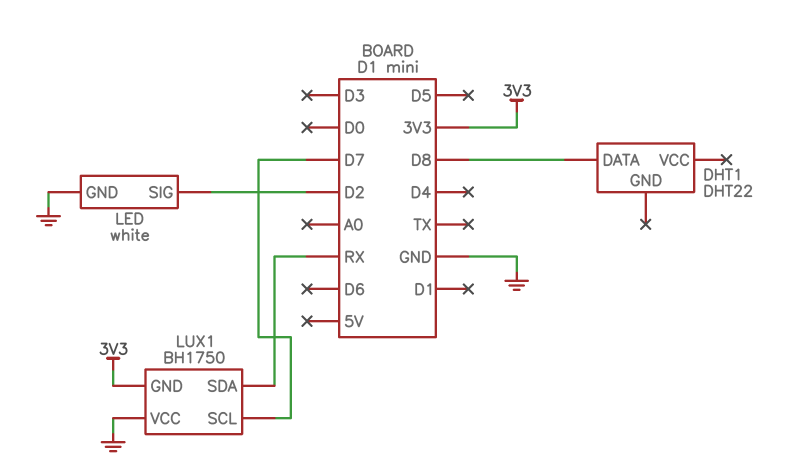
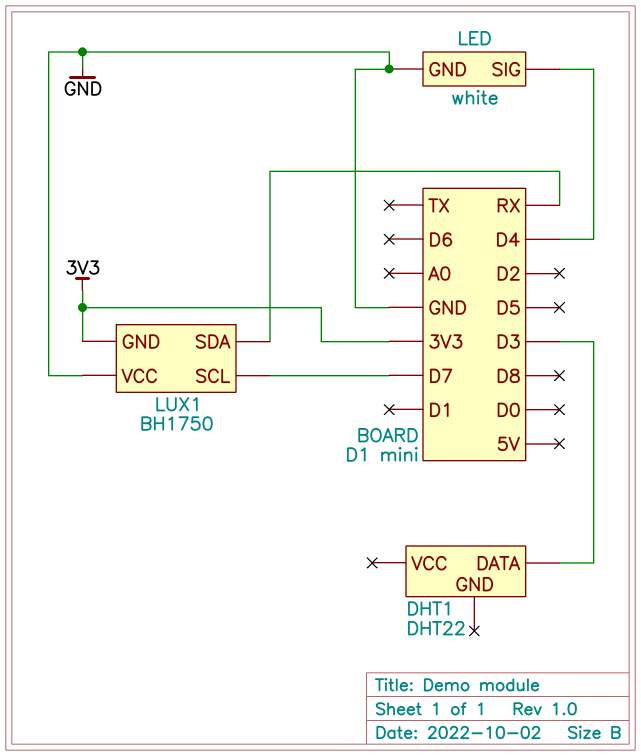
DHT1 pin DATA: D8 -> D3
LED pin SIG: D2 -> D4

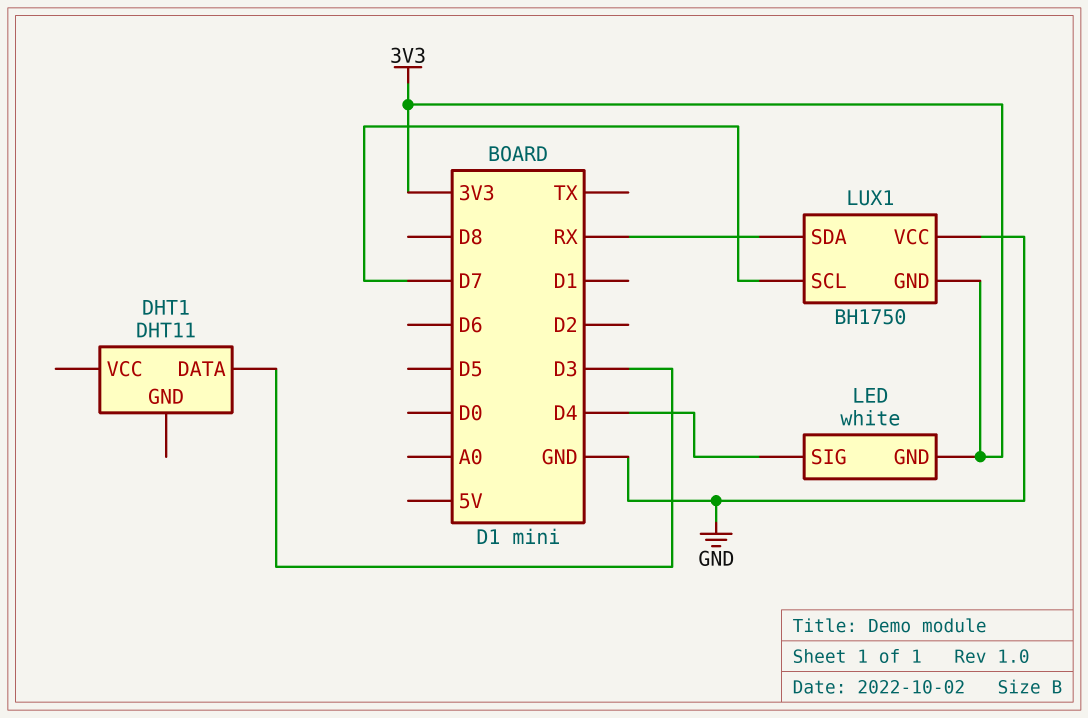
DHT1: DHT22 -> DHT11
LED pin GND: GND -> 3V3

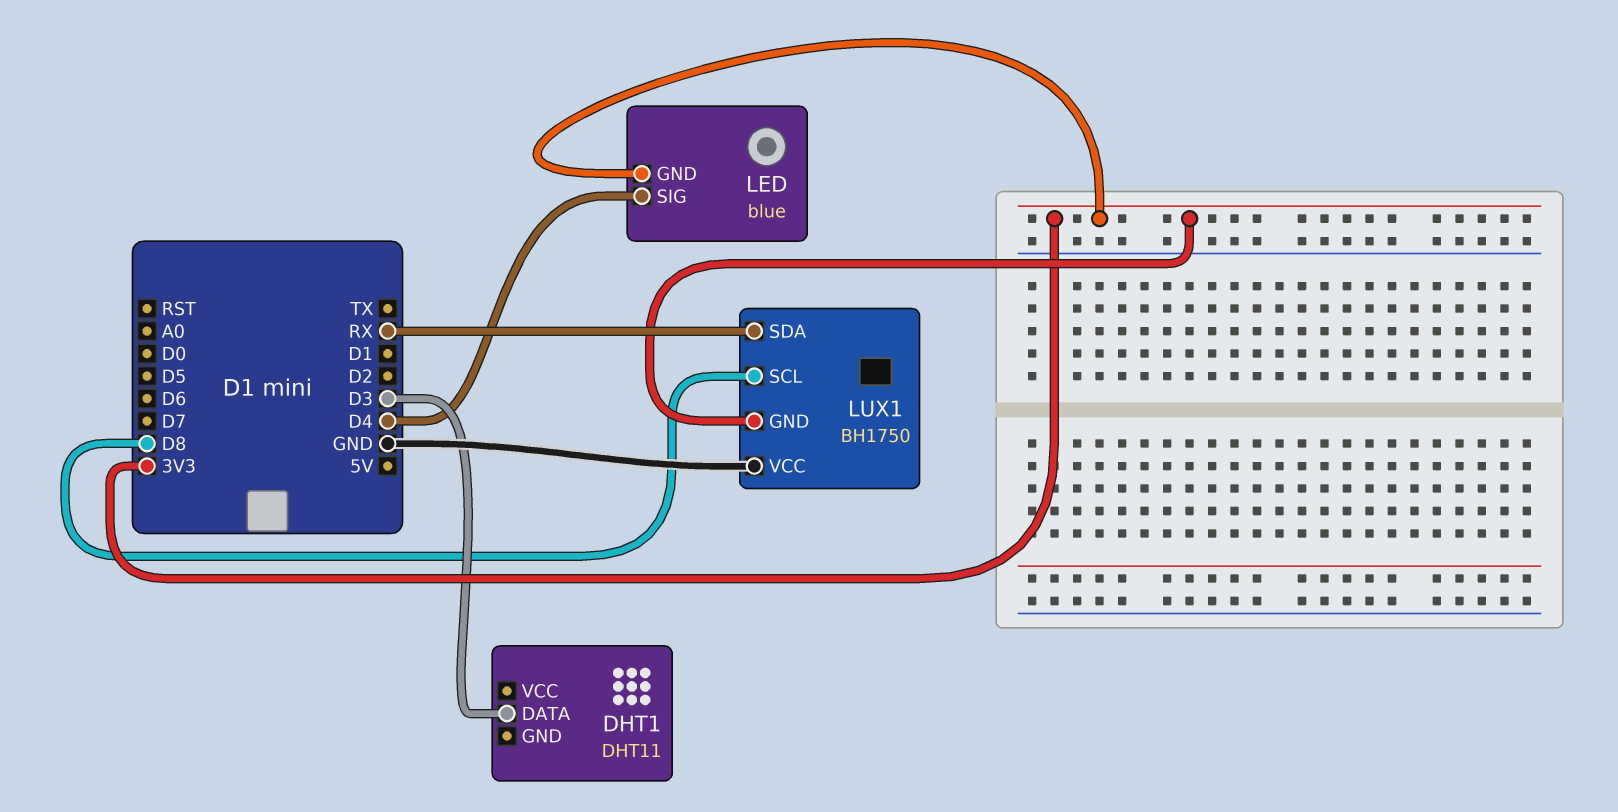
LED: white -> blue
LUX1 pin SCL: D7 -> D8

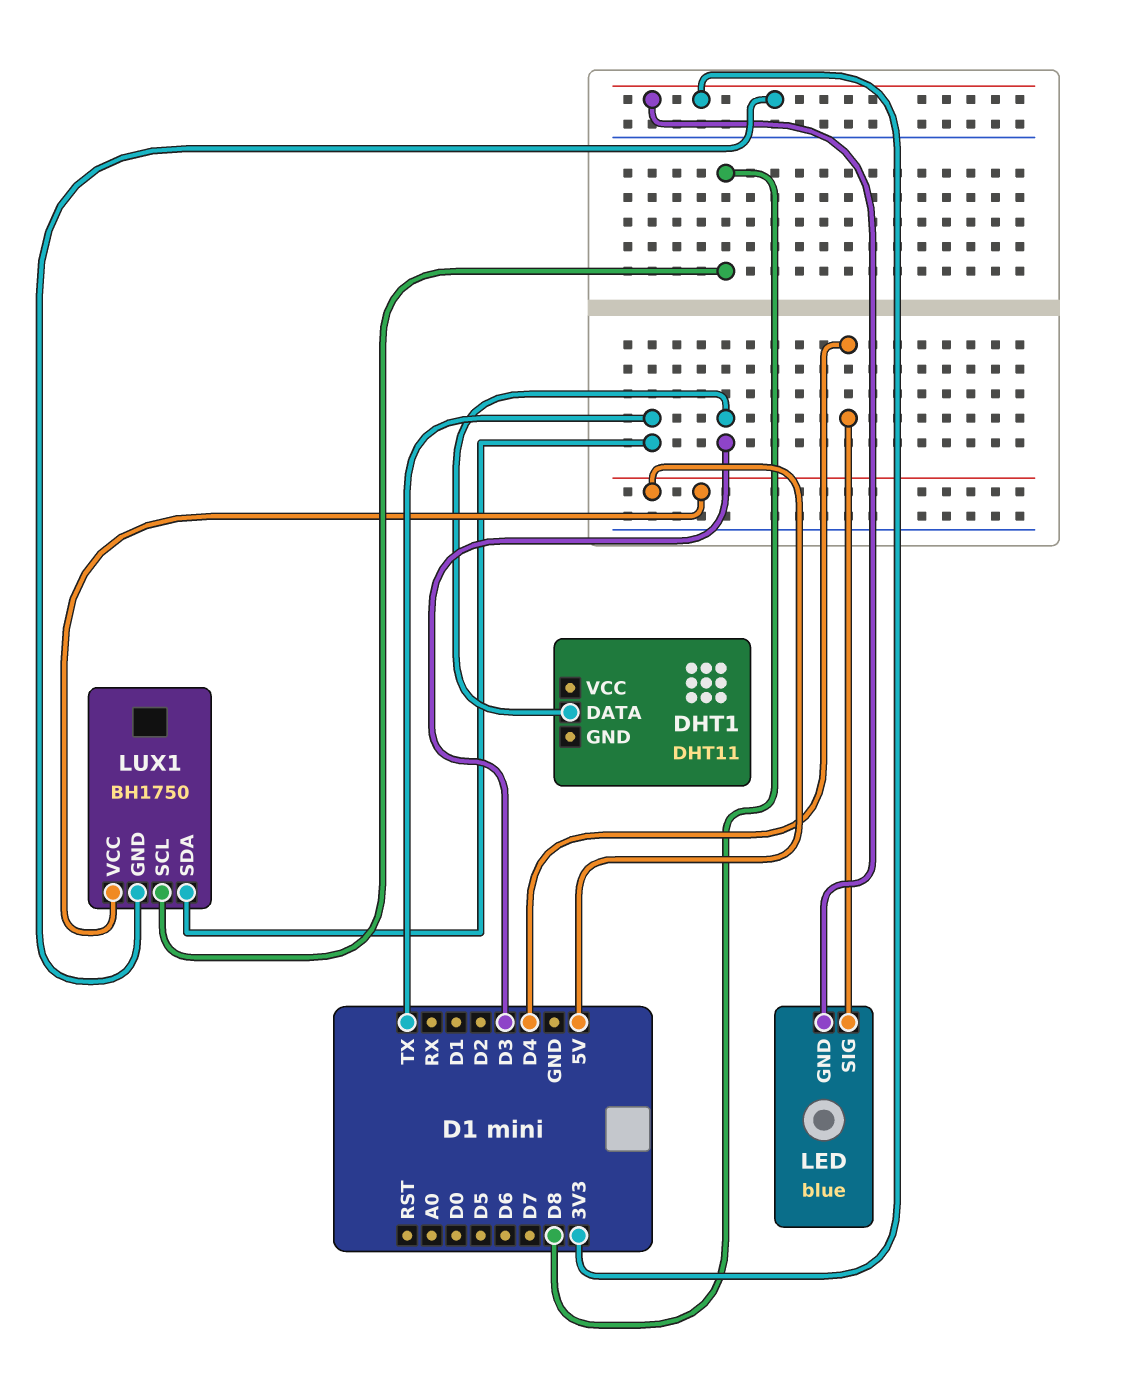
LUX1 pin SDA: RX -> TX
LUX1 pin VCC: GND -> 5V

